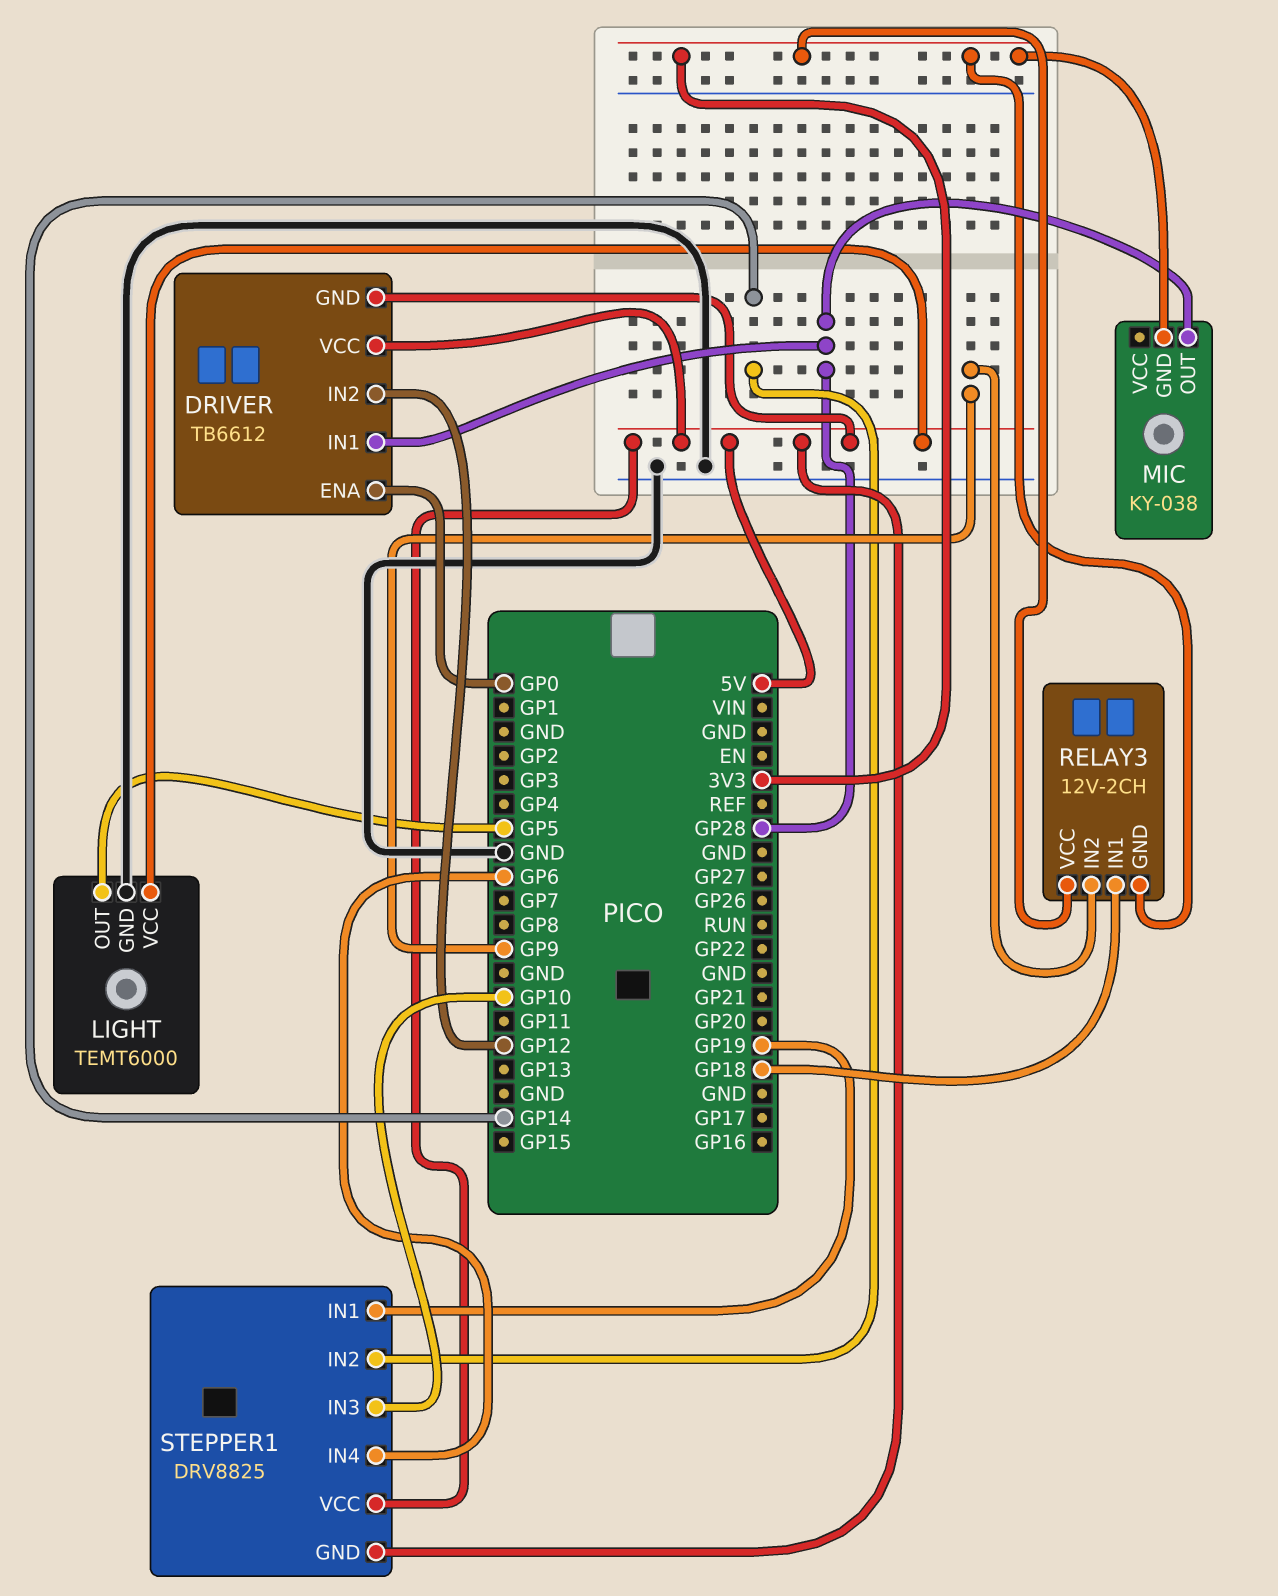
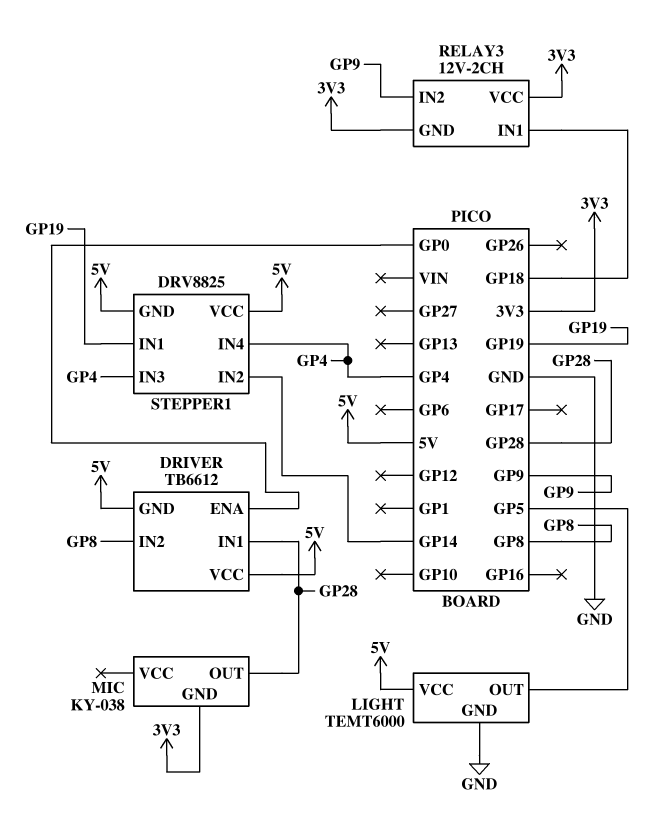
DRIVER pin IN2: GP12 -> GP8
STEPPER1 pin IN3: GP10 -> GP4
STEPPER1 pin IN4: GP6 -> GP4

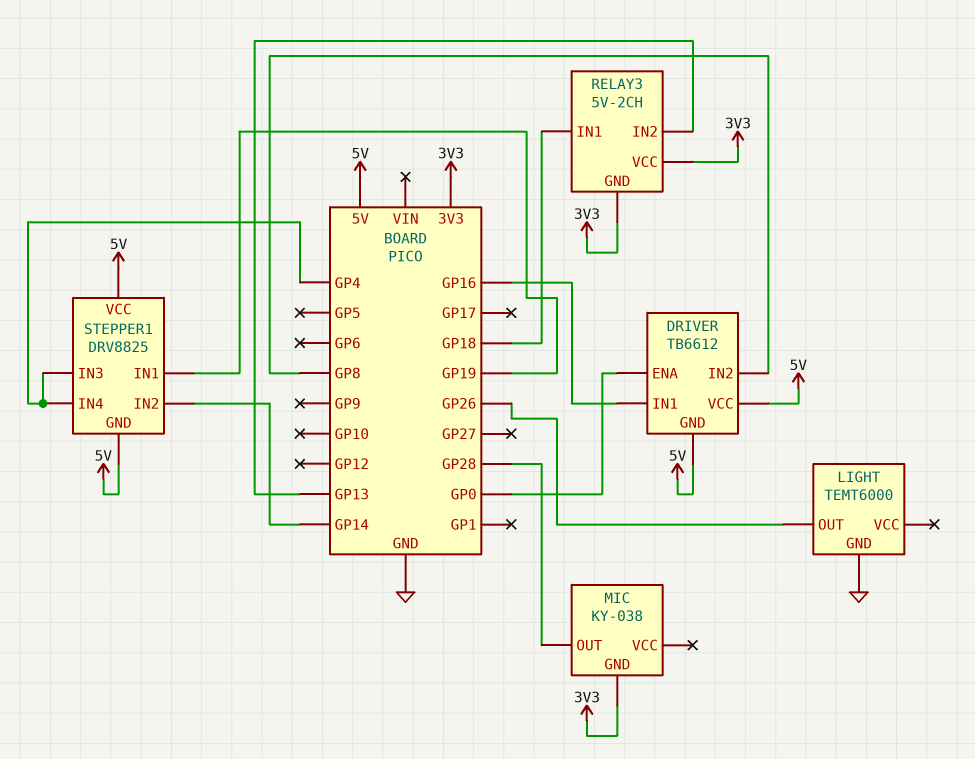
DRIVER pin IN1: GP28 -> GP16
LIGHT pin OUT: GP5 -> GP26
LIGHT pin VCC: 5V -> none
RELAY3: 12V-2CH -> 5V-2CH
RELAY3 pin IN2: GP9 -> GP13

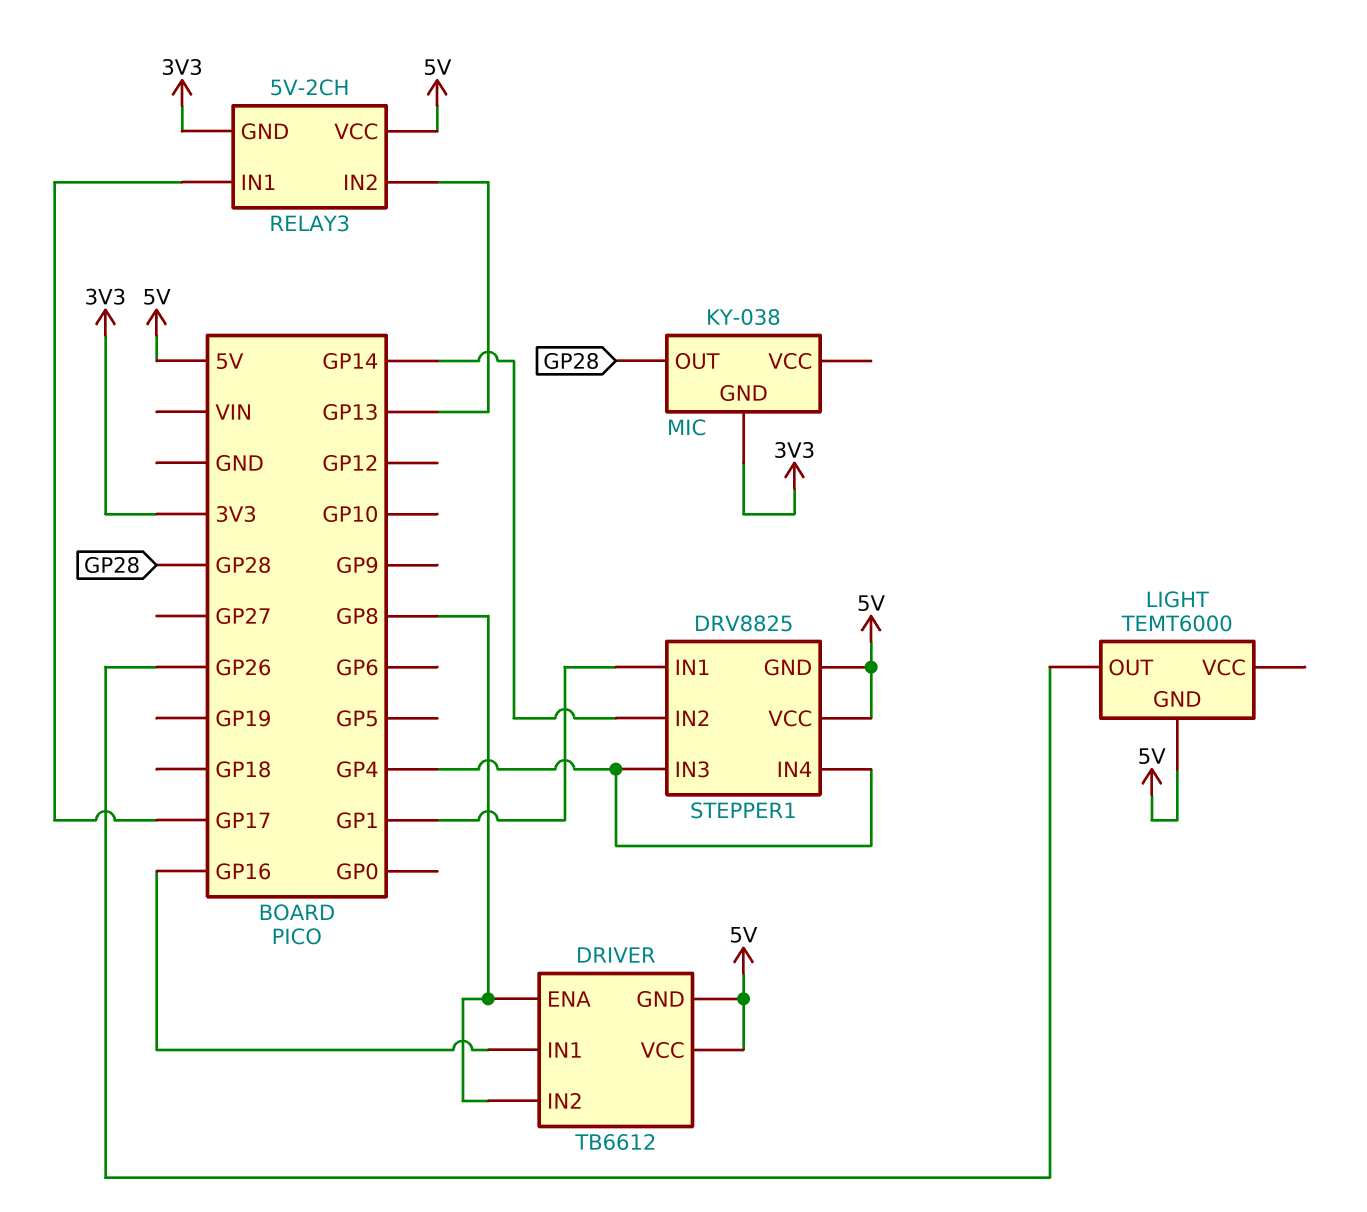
DRIVER pin ENA: GP0 -> GP8
LIGHT pin GND: GND -> 5V
RELAY3 pin IN1: GP18 -> GP17
RELAY3 pin VCC: 3V3 -> 5V
STEPPER1 pin IN1: GP19 -> GP1

